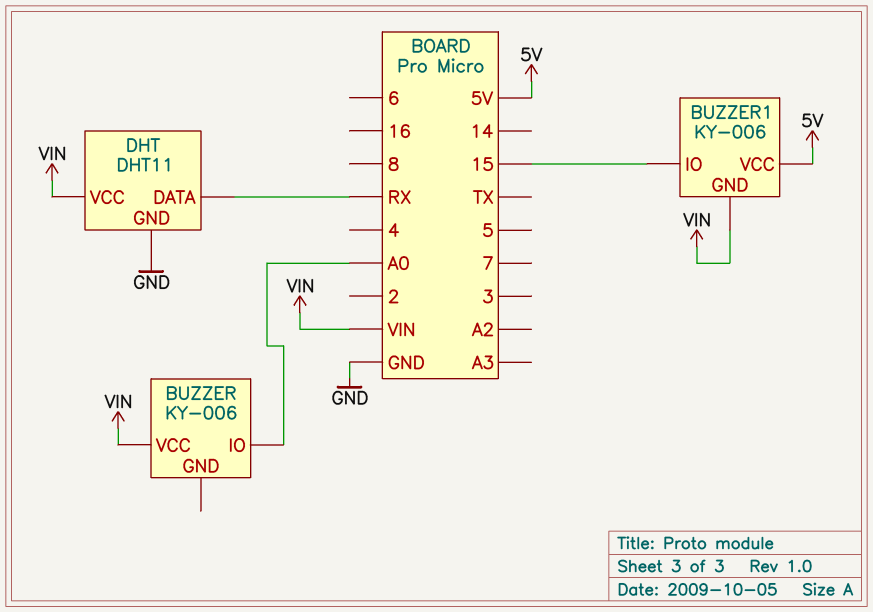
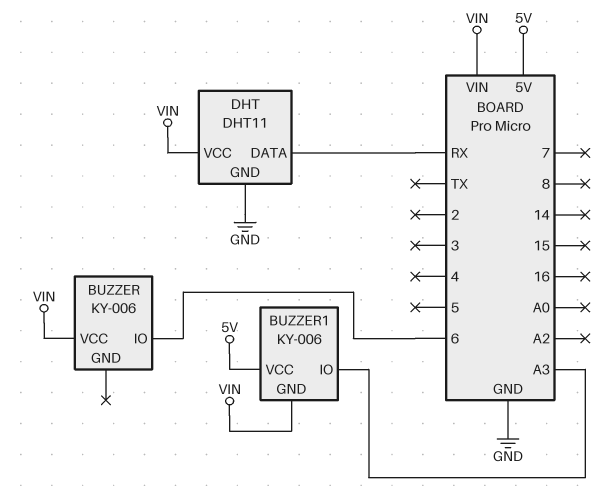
BUZZER pin IO: A0 -> 6
BUZZER1 pin IO: 15 -> A3

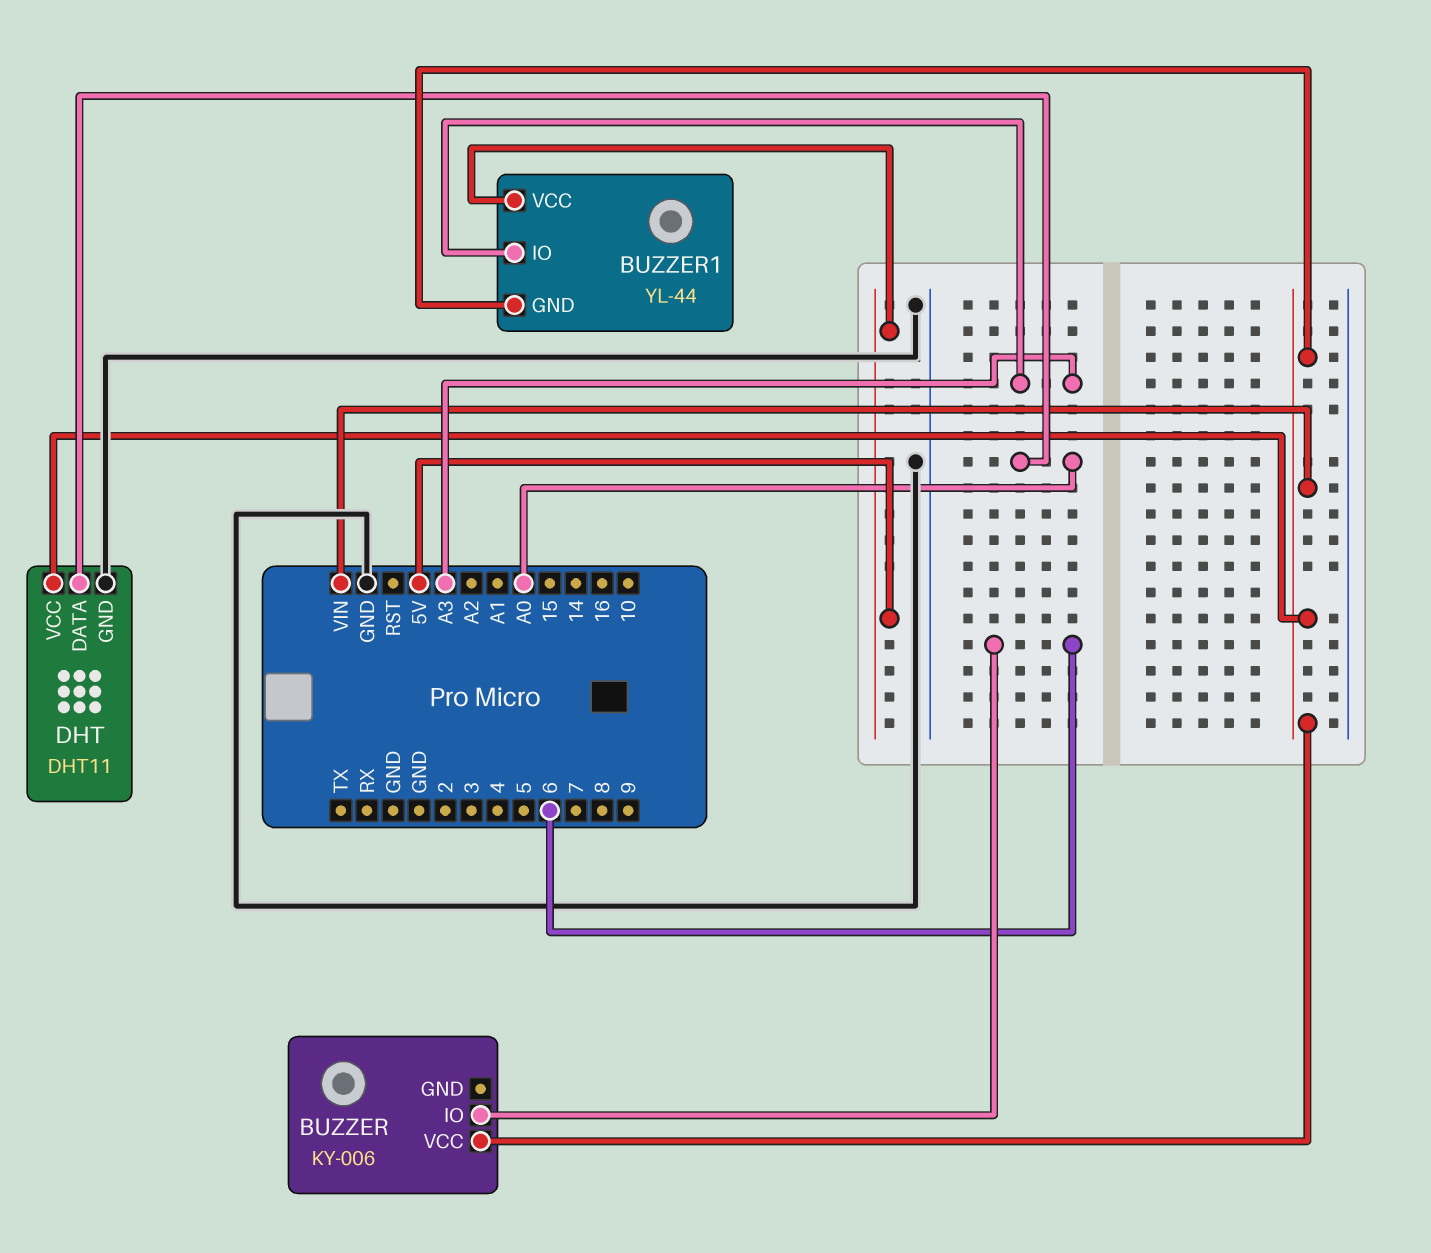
BUZZER1: KY-006 -> YL-44
DHT pin DATA: RX -> A0

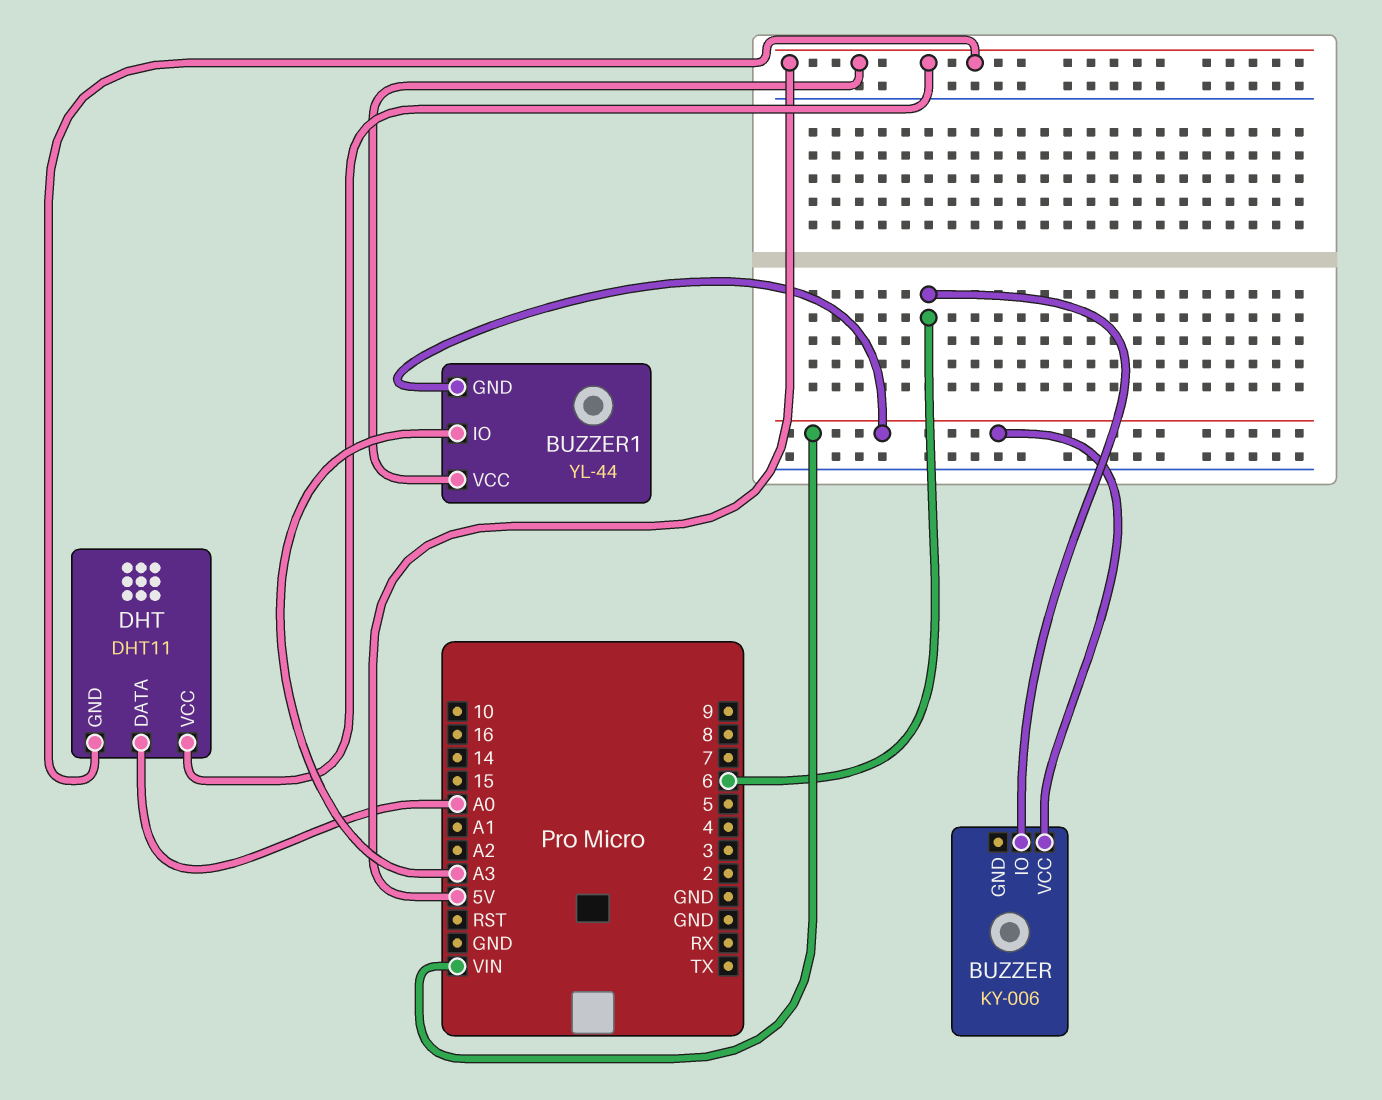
DHT pin GND: GND -> 5V
DHT pin VCC: VIN -> 5V

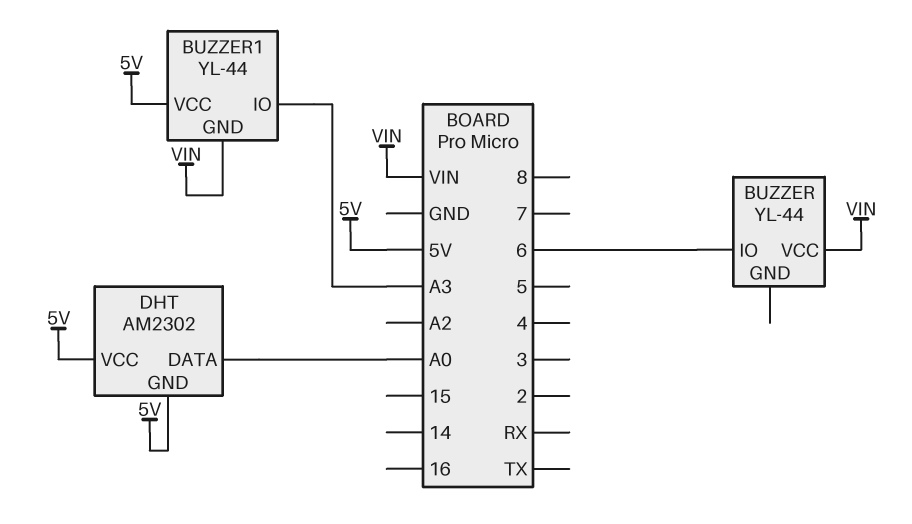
BUZZER: KY-006 -> YL-44
DHT: DHT11 -> AM2302

